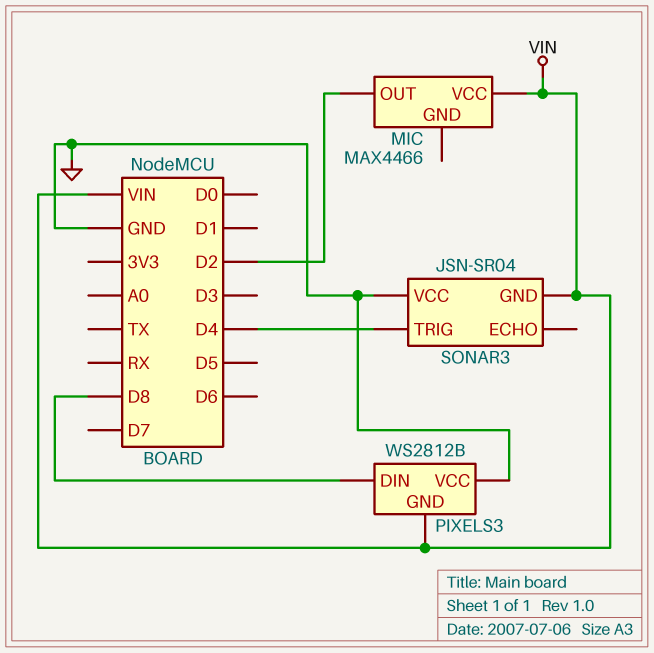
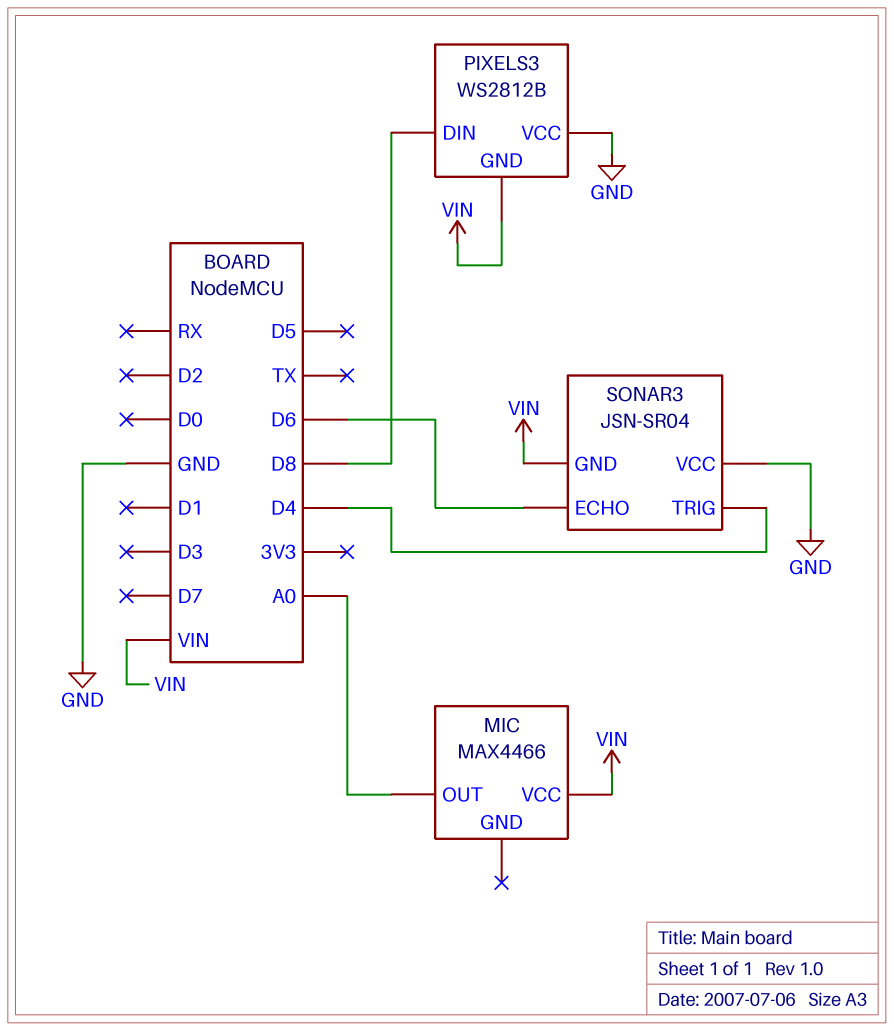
MIC pin OUT: D2 -> A0
SONAR3 pin ECHO: none -> D6

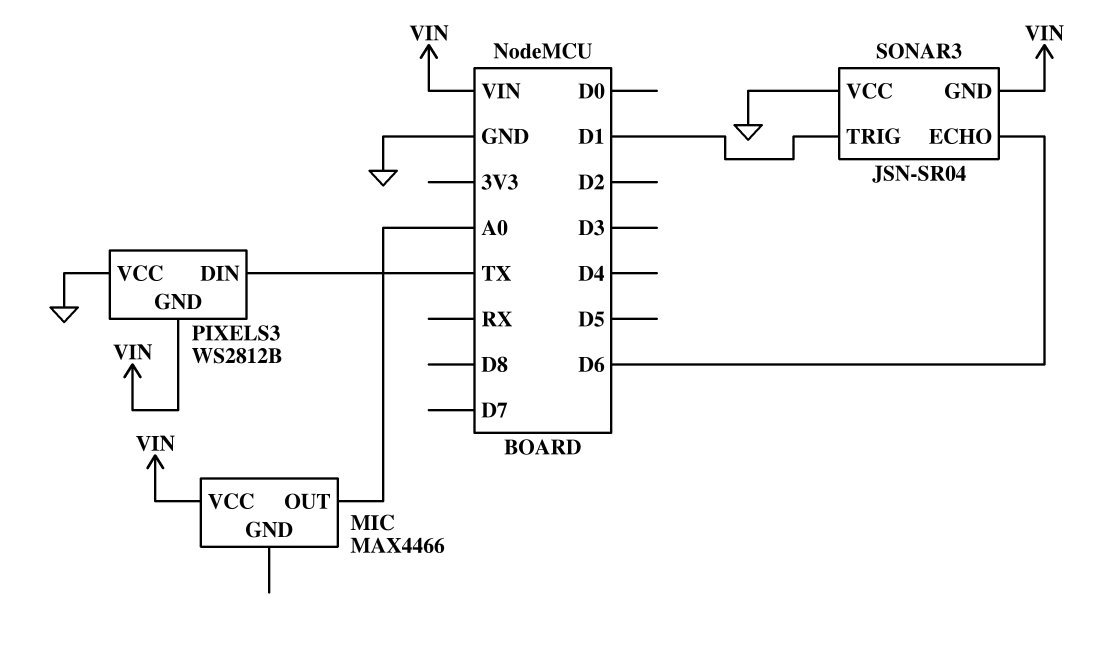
PIXELS3 pin DIN: D8 -> TX
SONAR3 pin TRIG: D4 -> D1

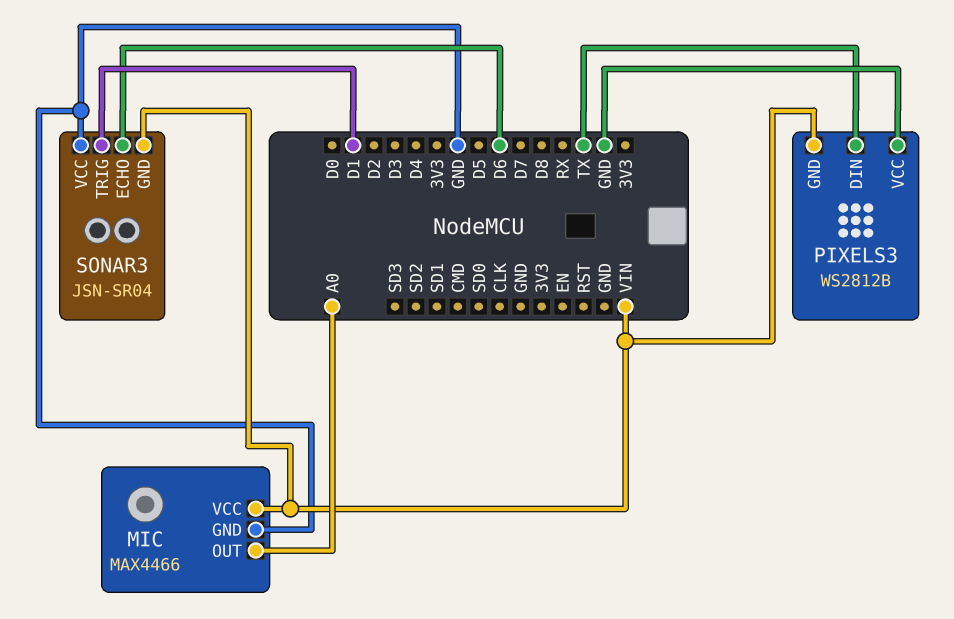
MIC pin GND: none -> GND

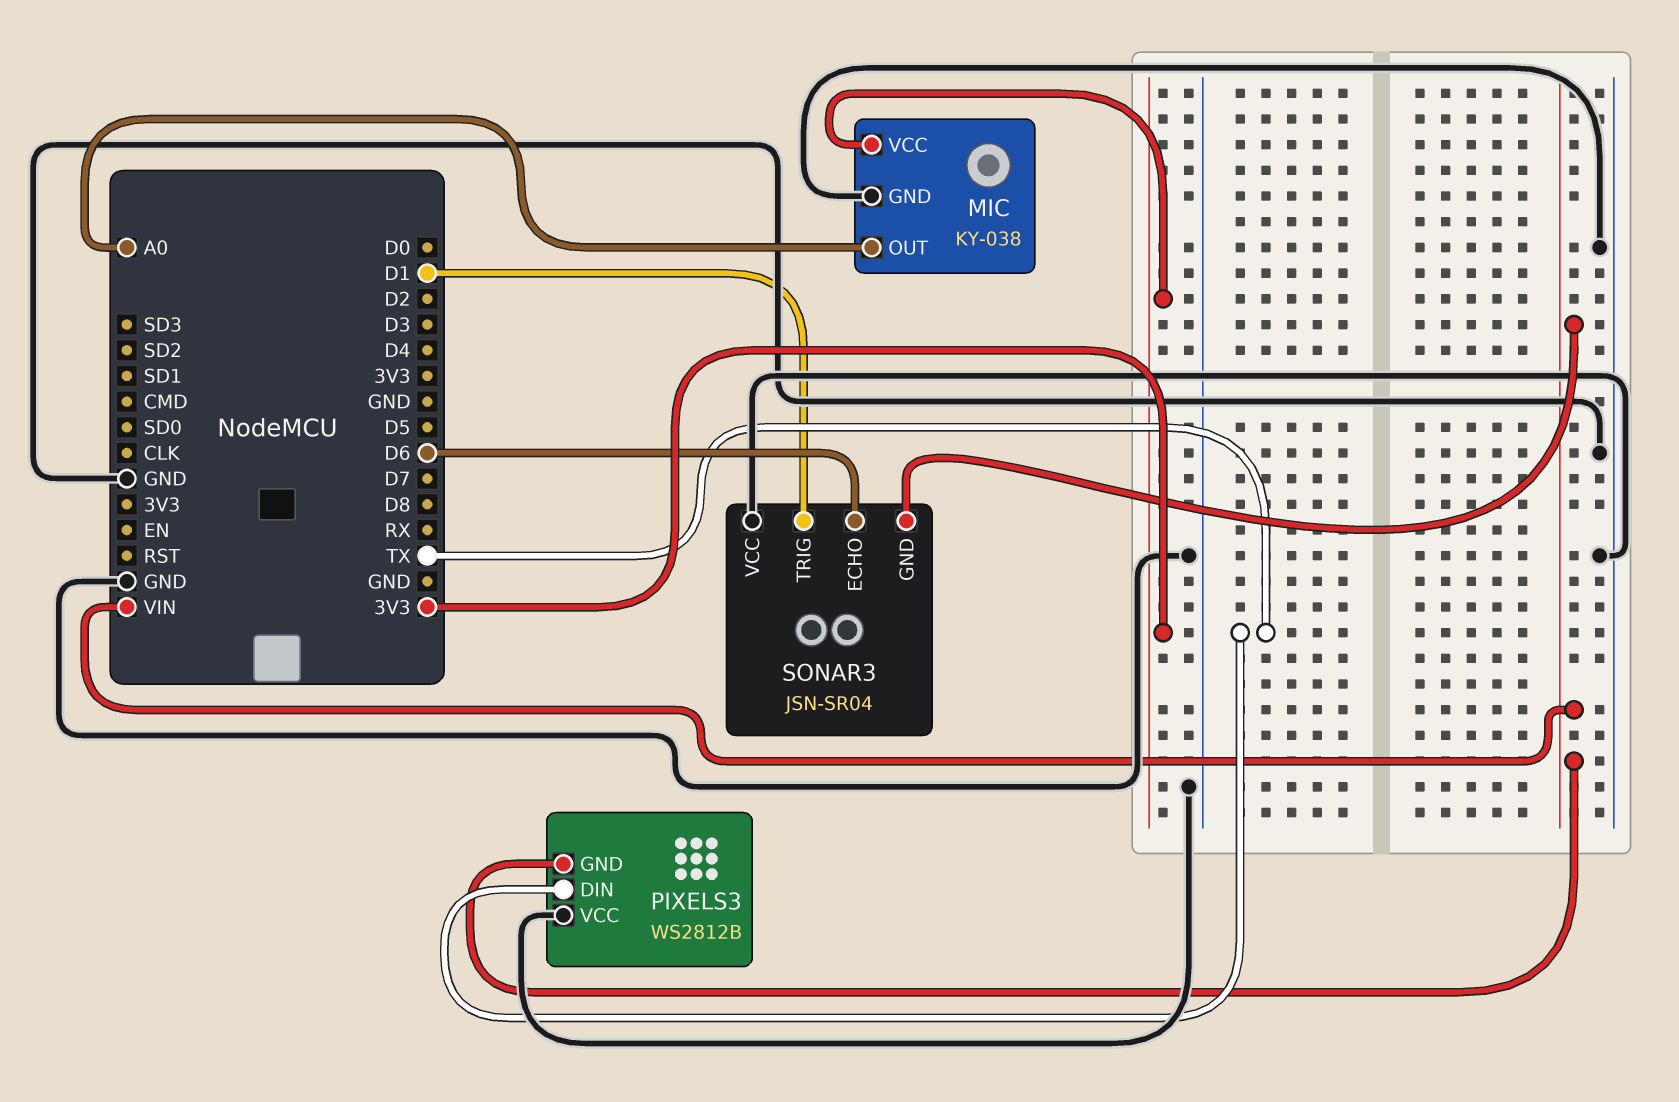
MIC: MAX4466 -> KY-038
MIC pin VCC: VIN -> 3V3

